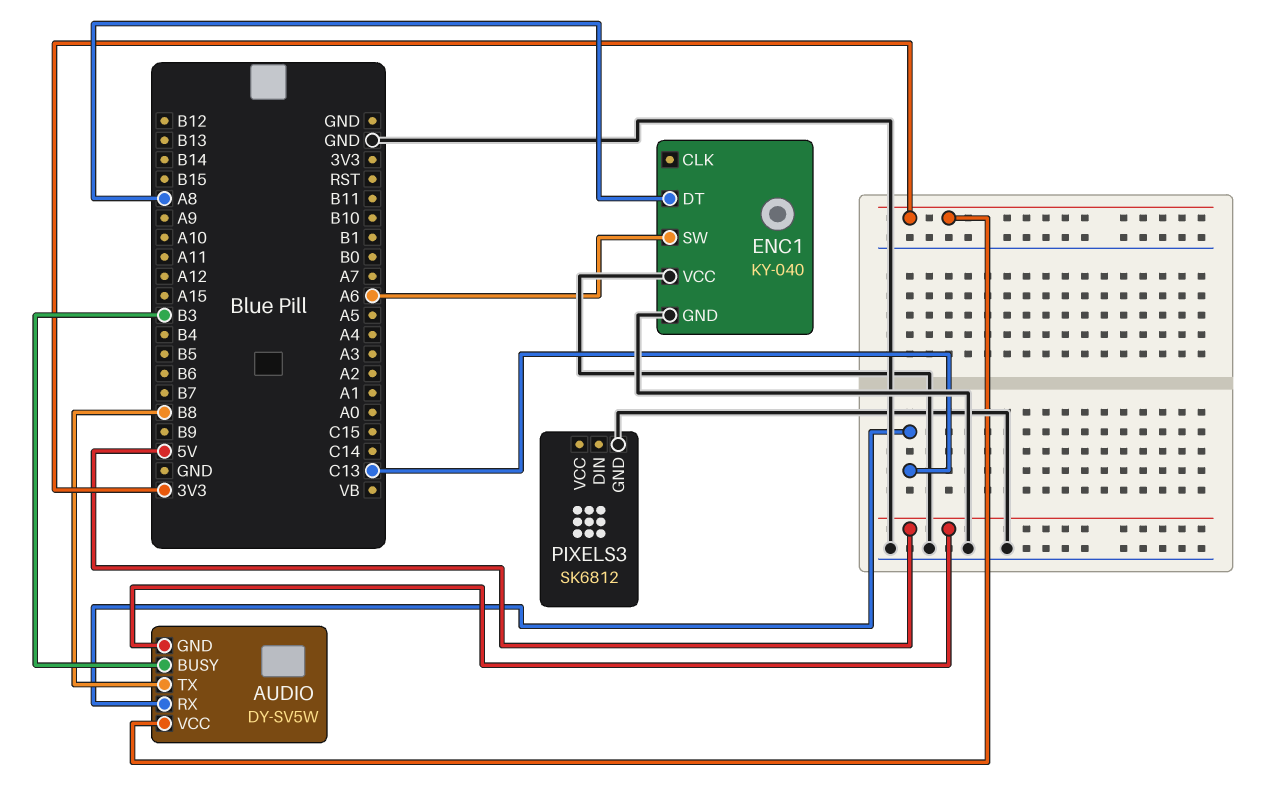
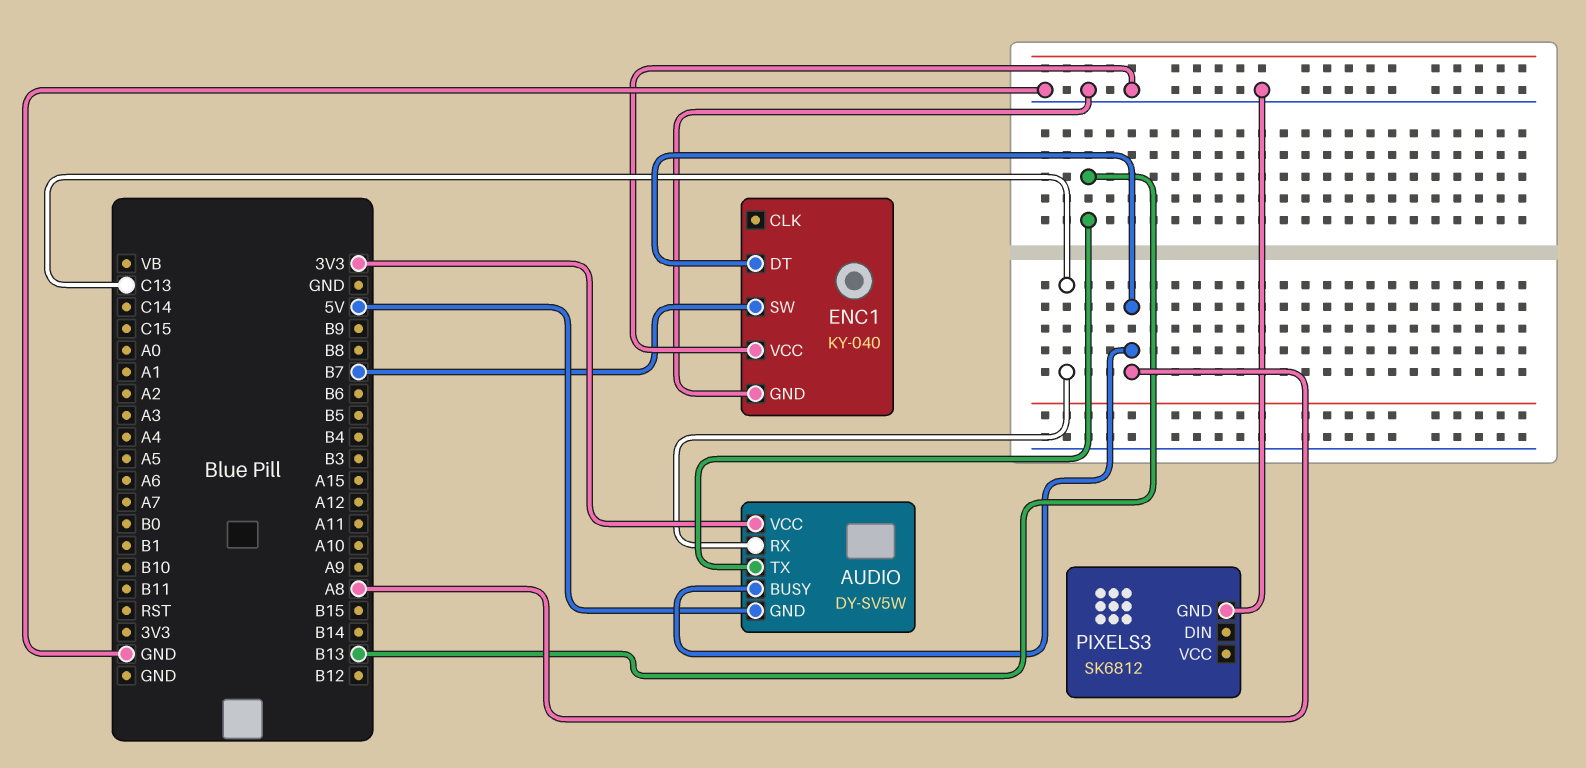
AUDIO pin BUSY: B3 -> A8
AUDIO pin TX: B8 -> B13
ENC1 pin SW: A6 -> B7

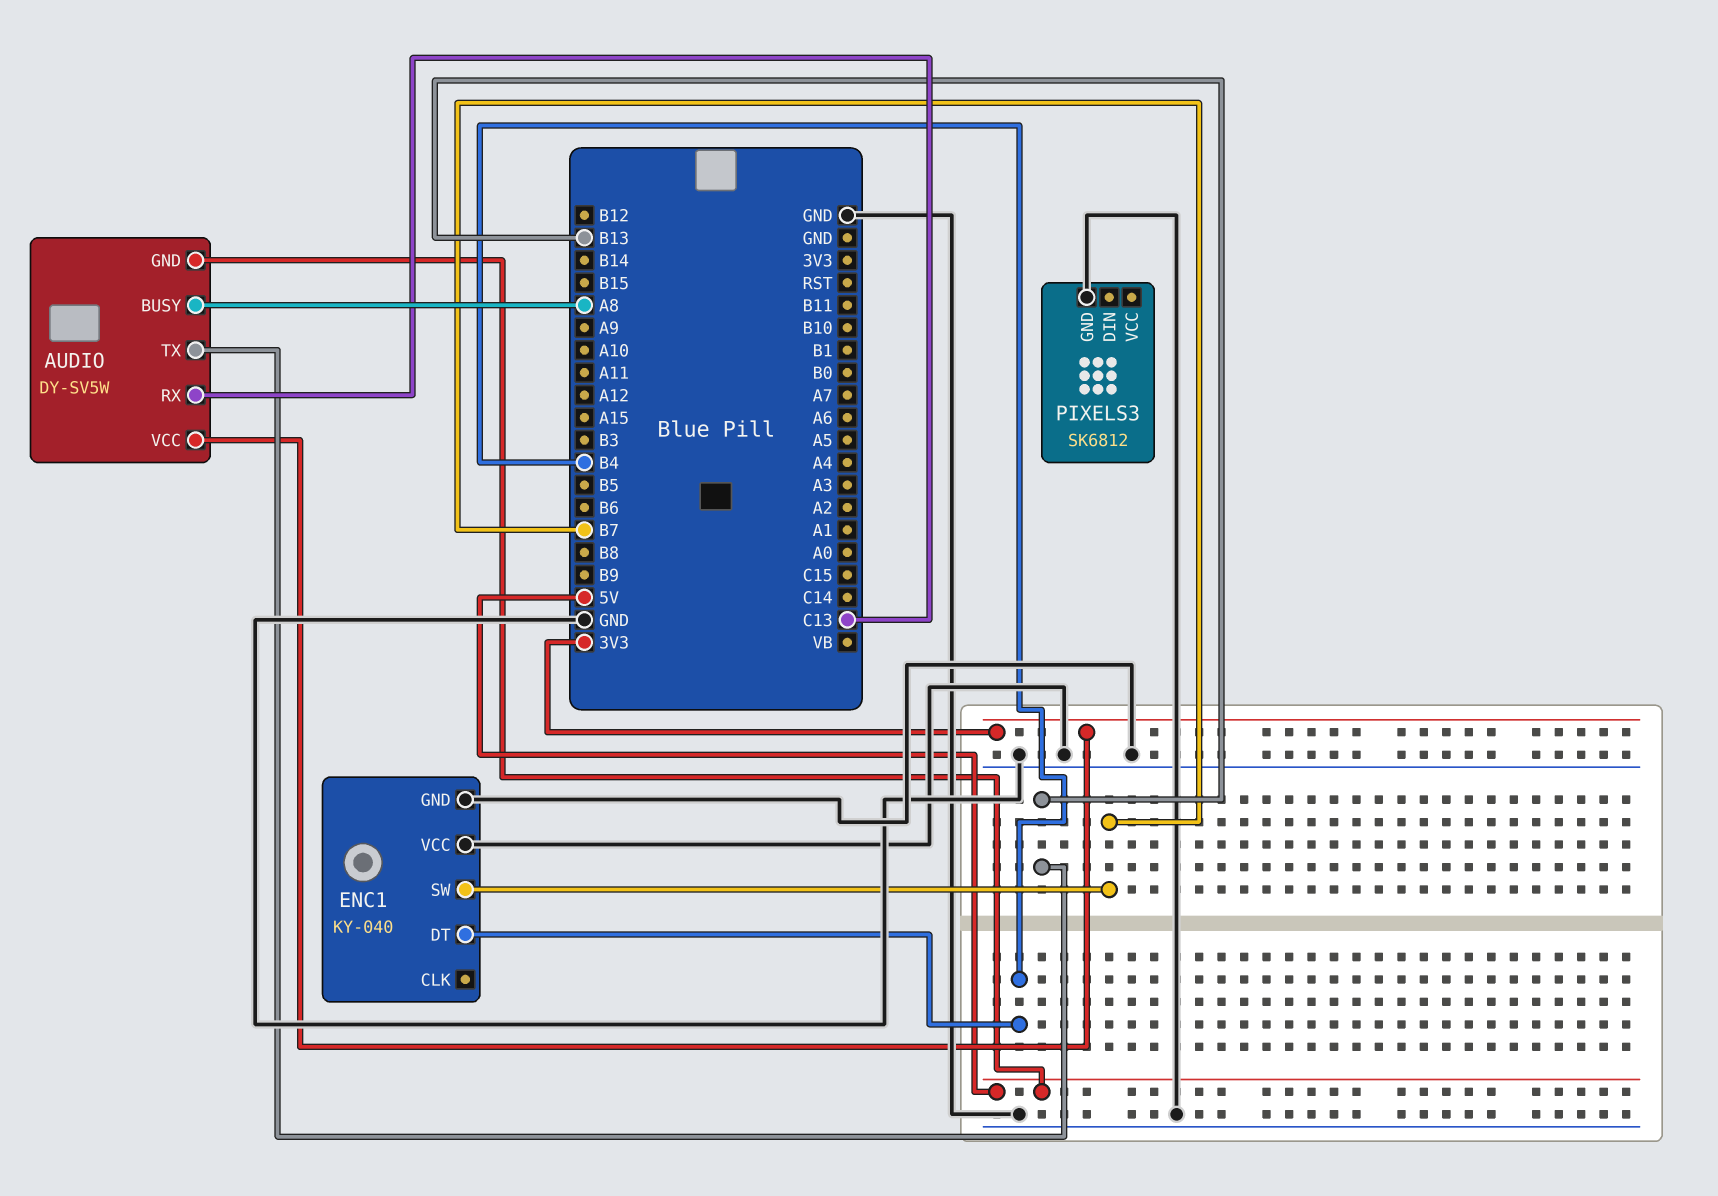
ENC1 pin DT: A8 -> B4

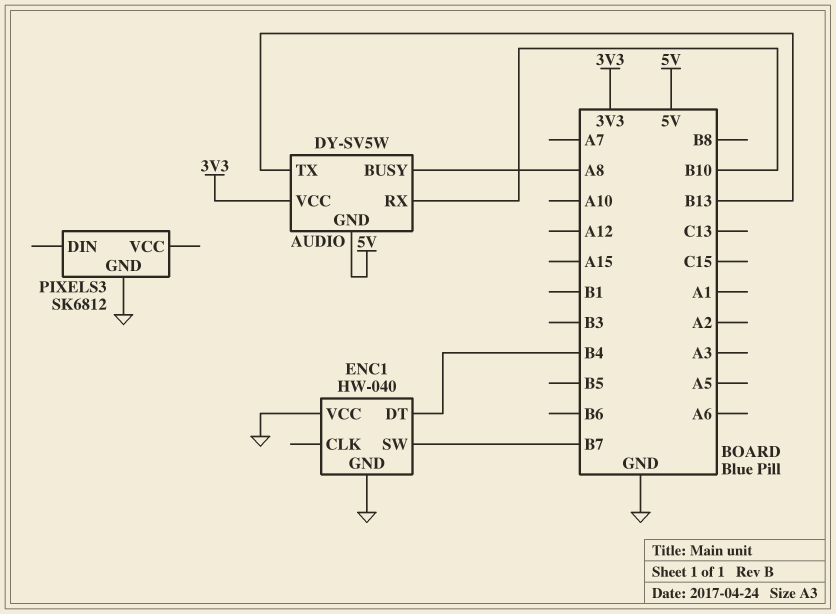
AUDIO pin RX: C13 -> B10
ENC1: KY-040 -> HW-040

